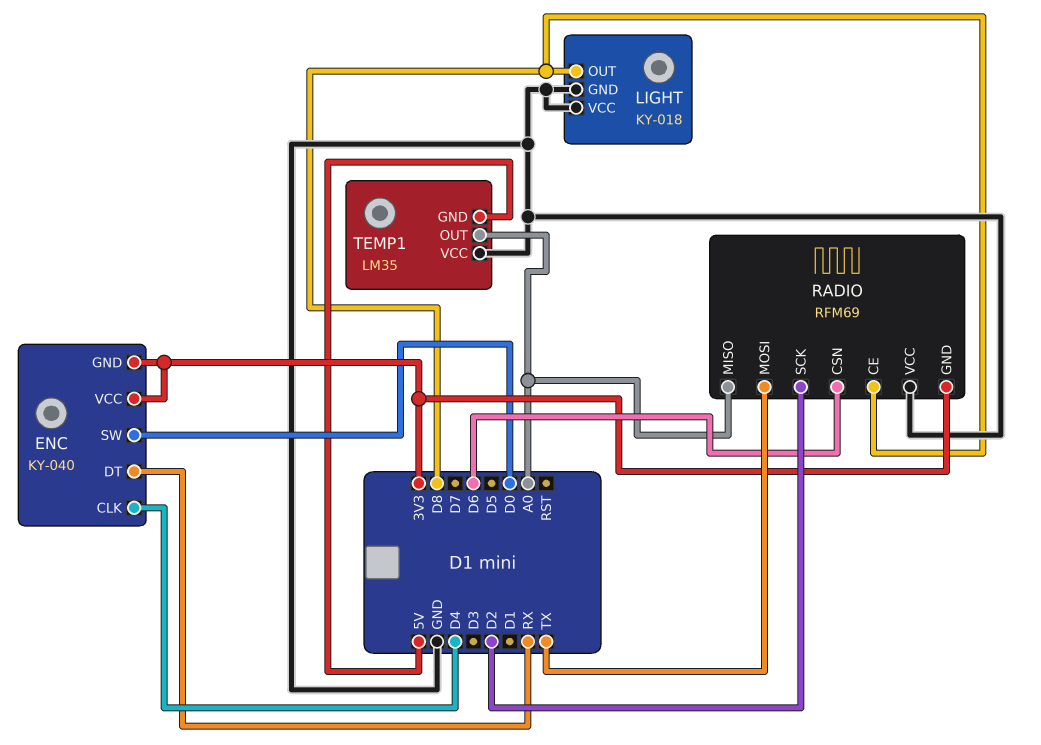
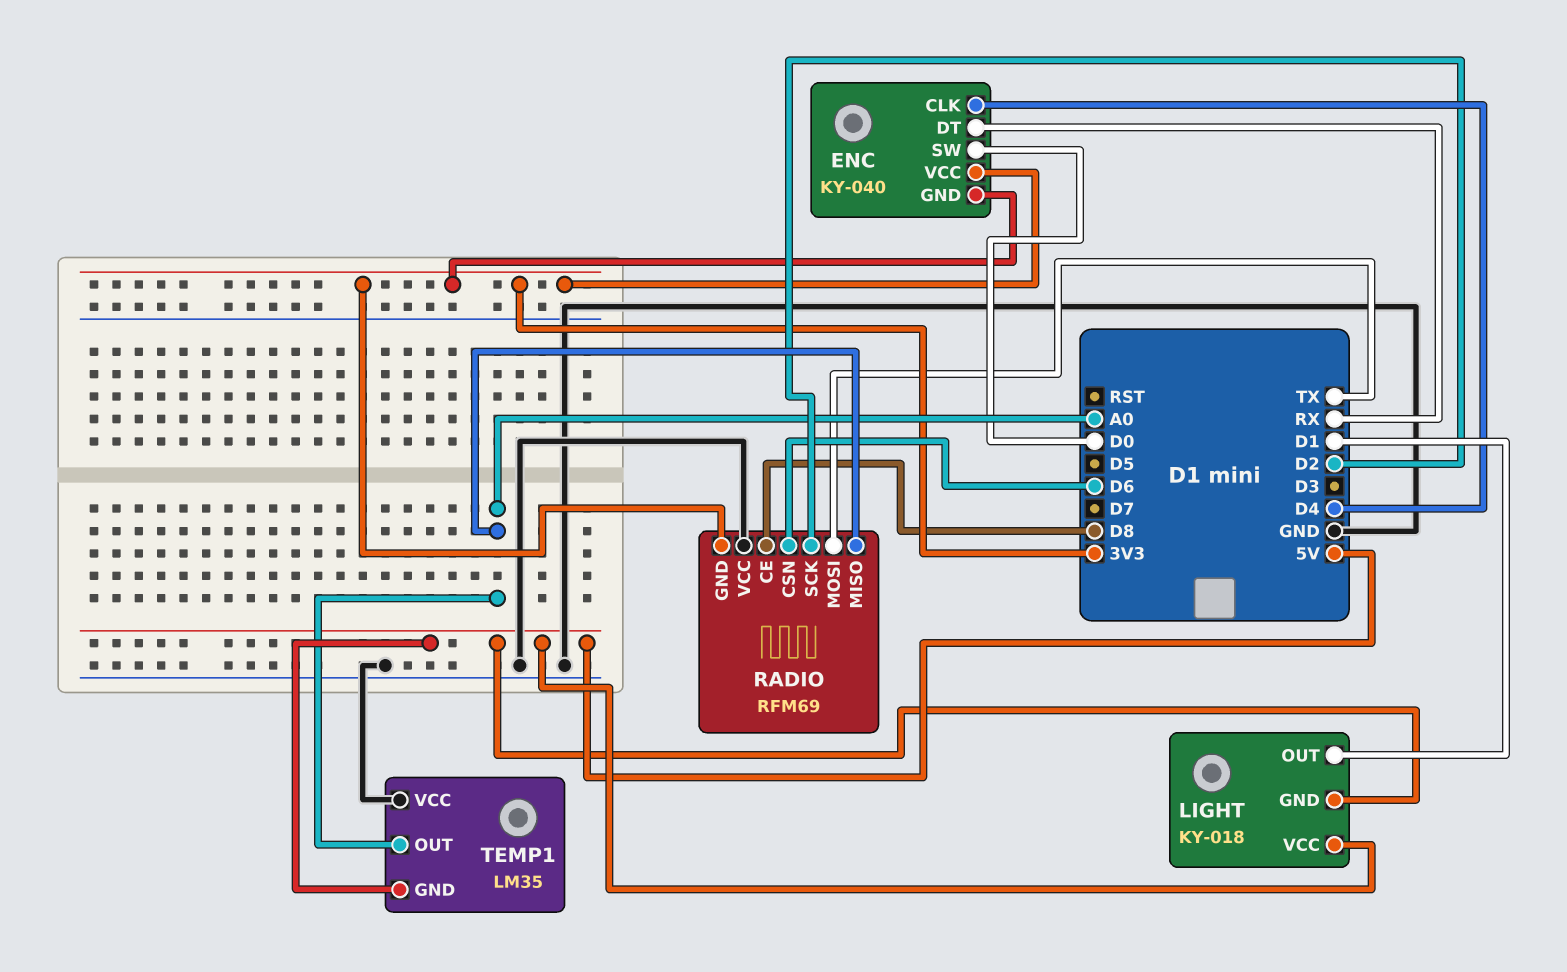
LIGHT pin GND: GND -> 5V
LIGHT pin OUT: D8 -> D1
LIGHT pin VCC: GND -> 5V

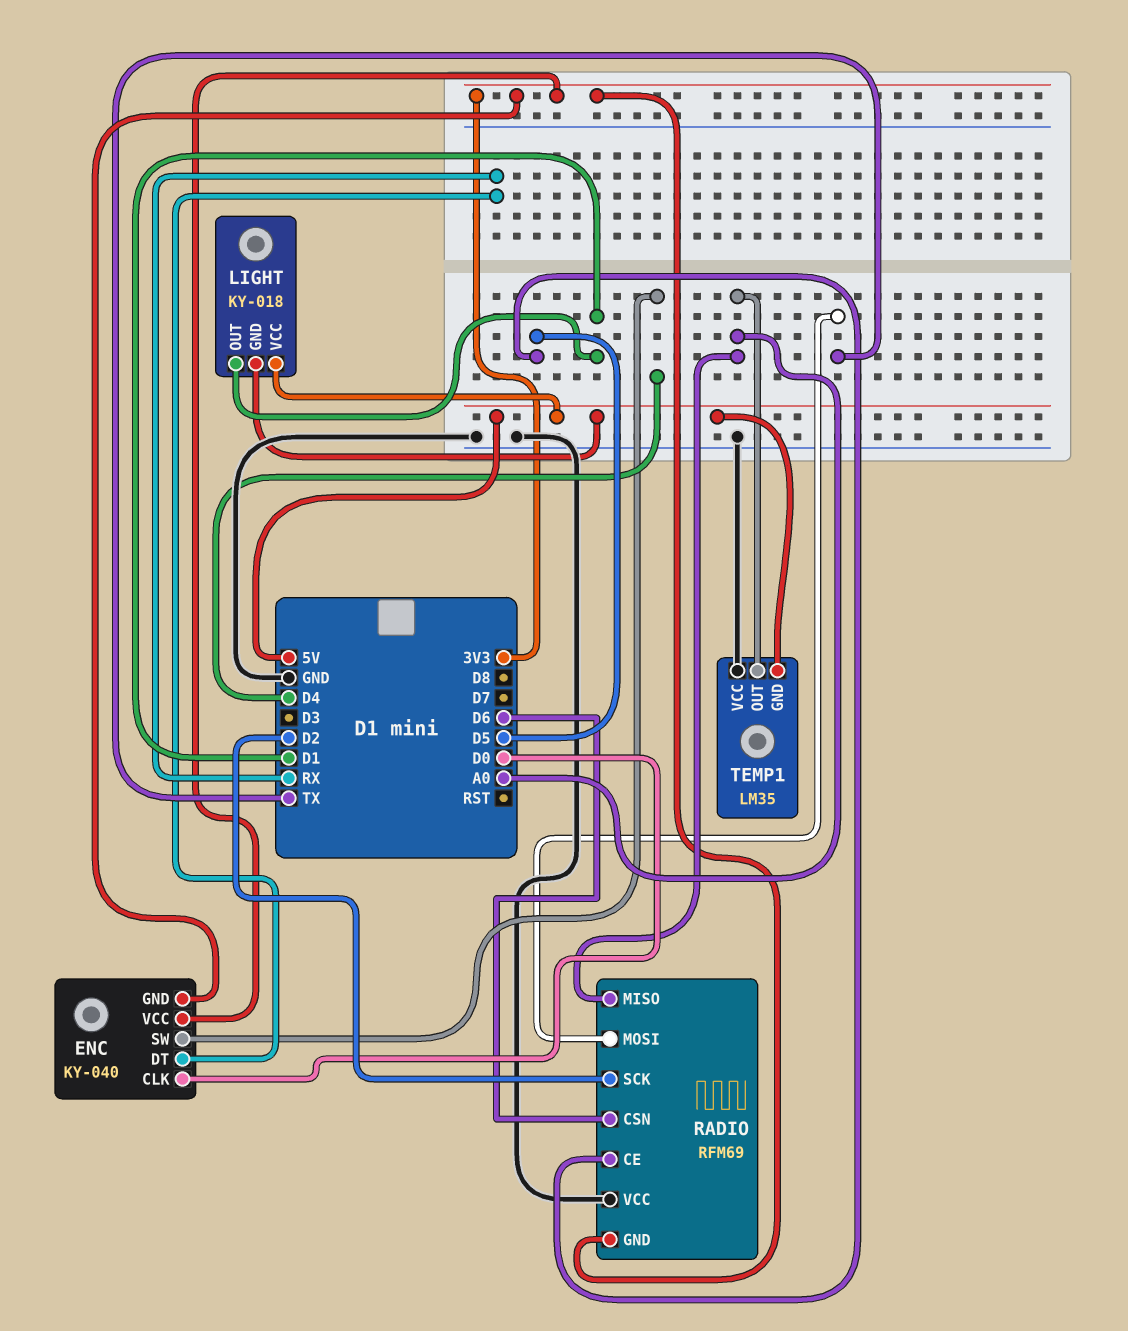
ENC pin CLK: D4 -> D0
ENC pin SW: D0 -> D4
RADIO pin CE: D8 -> D5

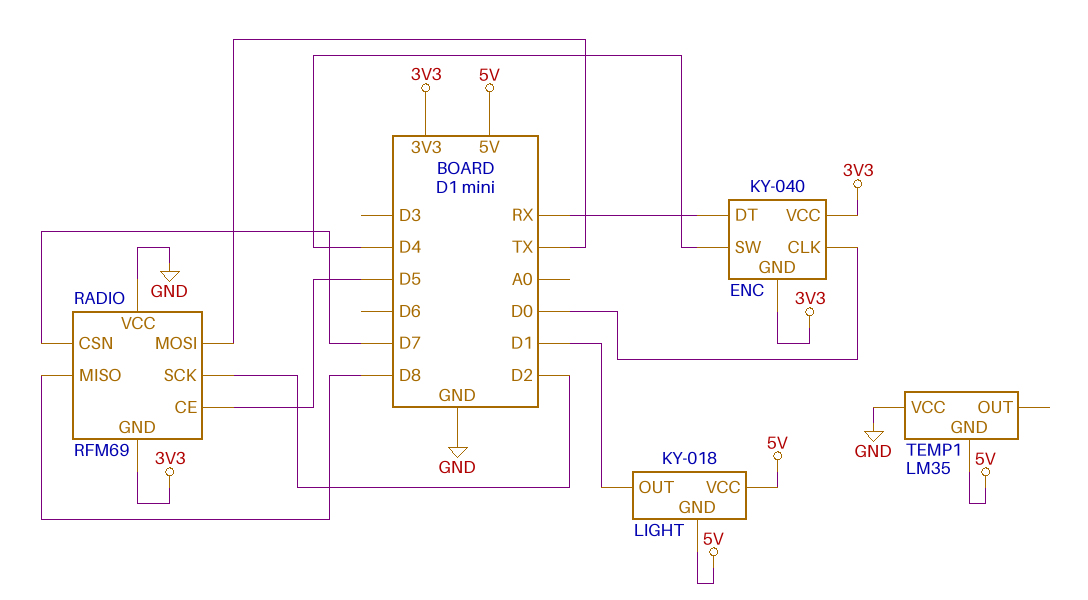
RADIO pin CSN: D6 -> D7
RADIO pin MISO: A0 -> D8
TEMP1 pin OUT: A0 -> none

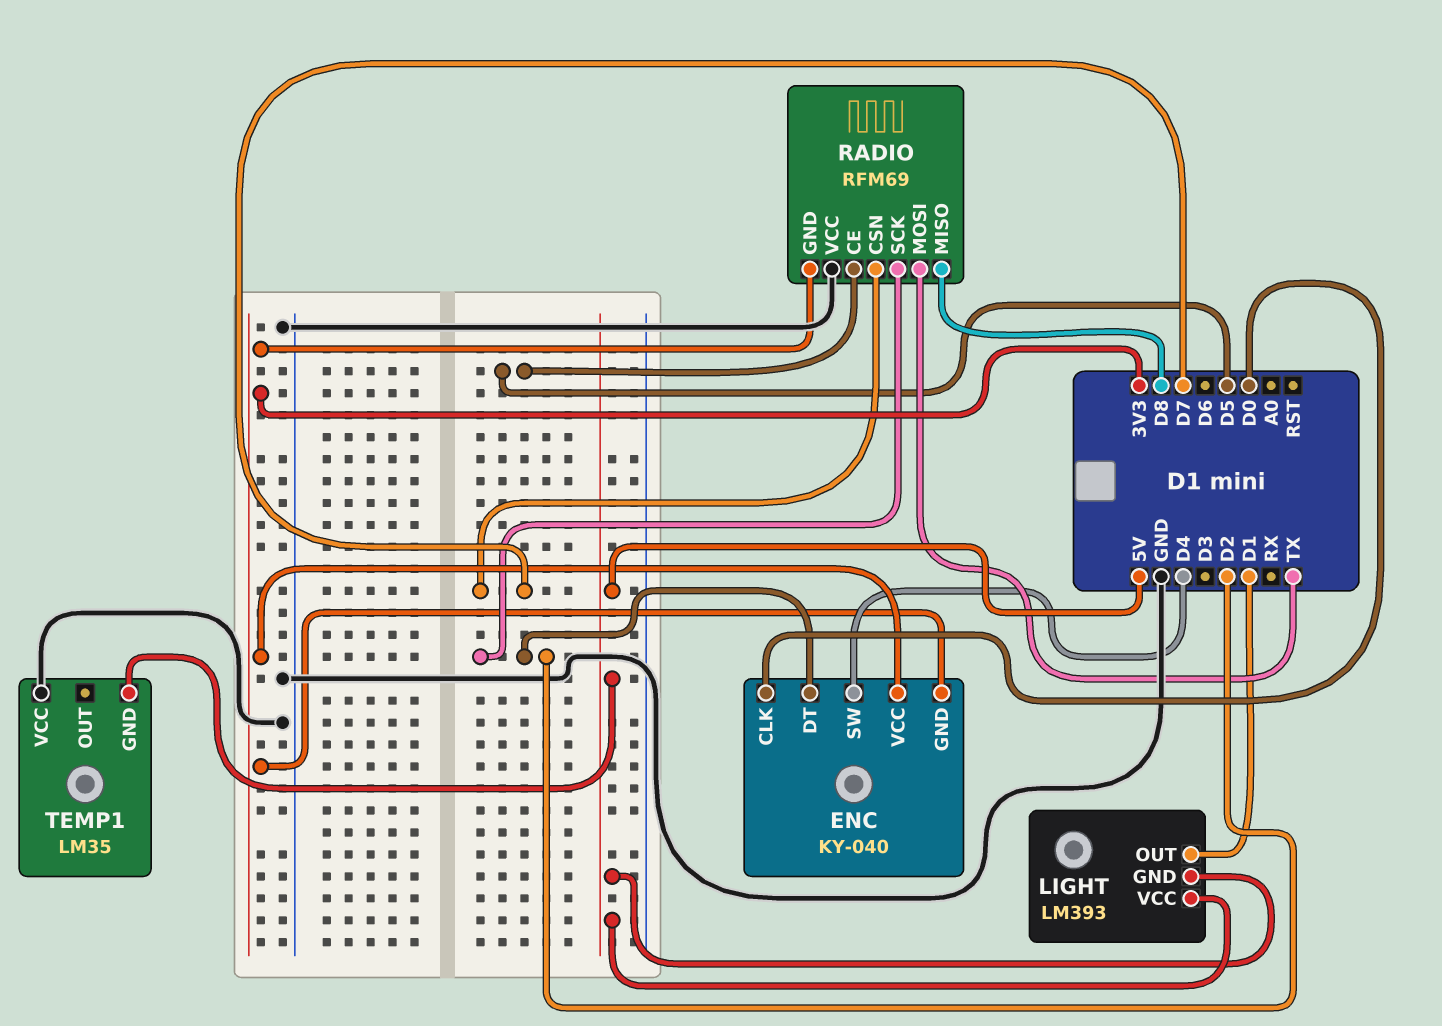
ENC pin DT: RX -> D2
LIGHT: KY-018 -> LM393

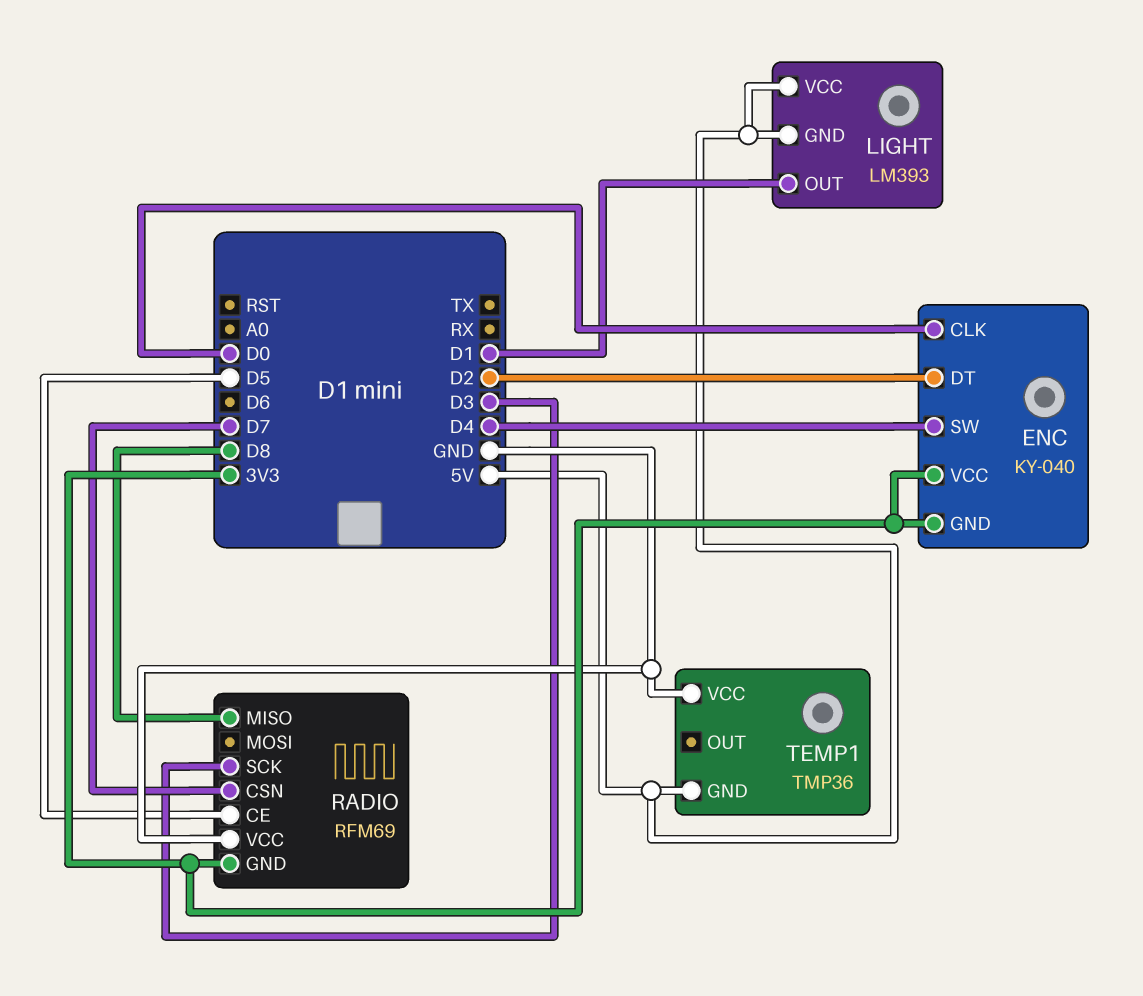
RADIO pin MOSI: TX -> none
RADIO pin SCK: D2 -> D3
TEMP1: LM35 -> TMP36

